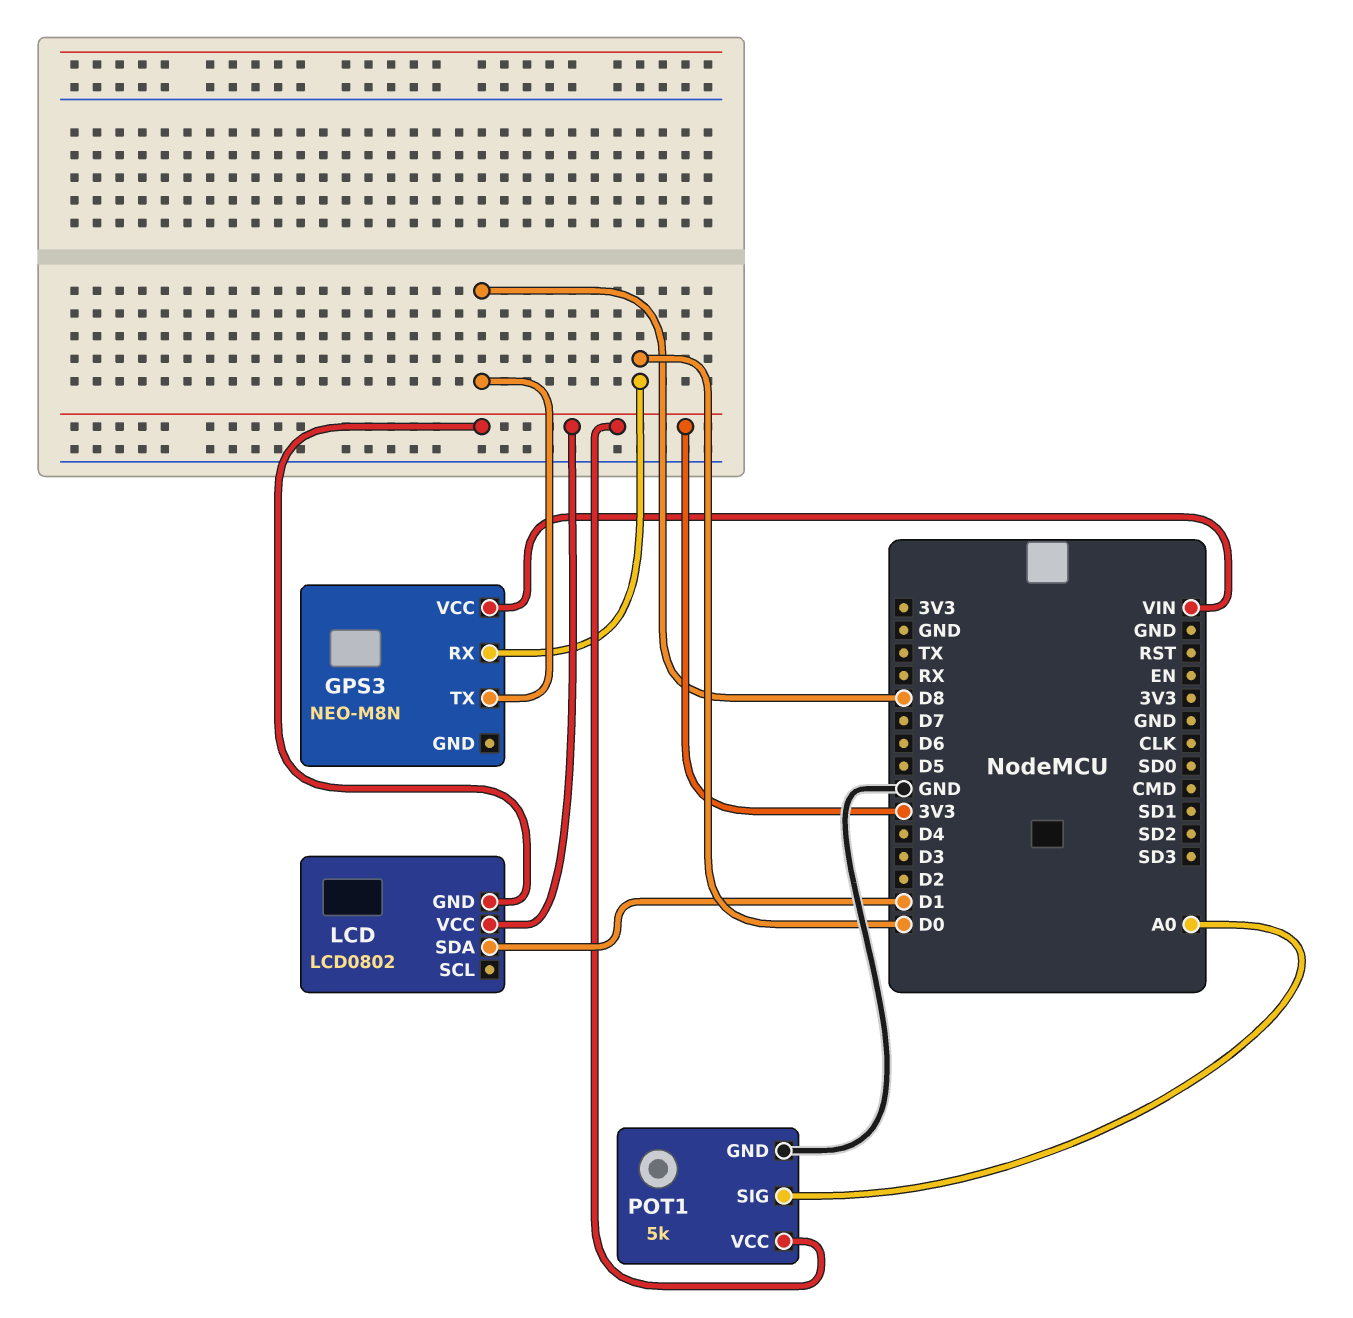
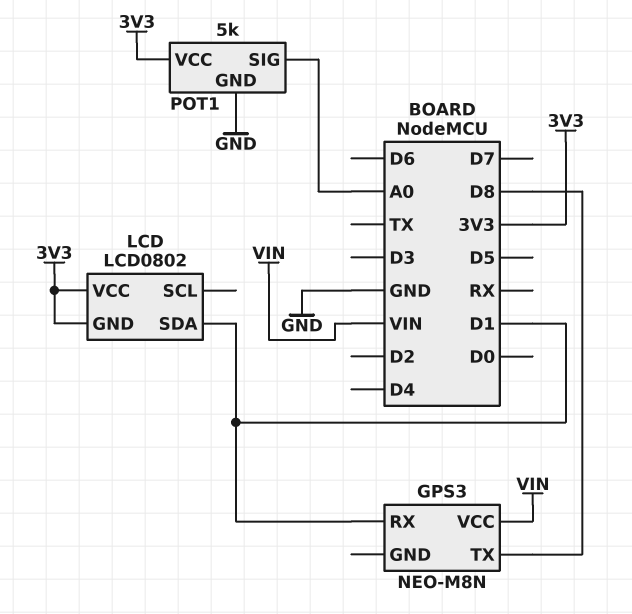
GPS3 pin RX: D0 -> D1

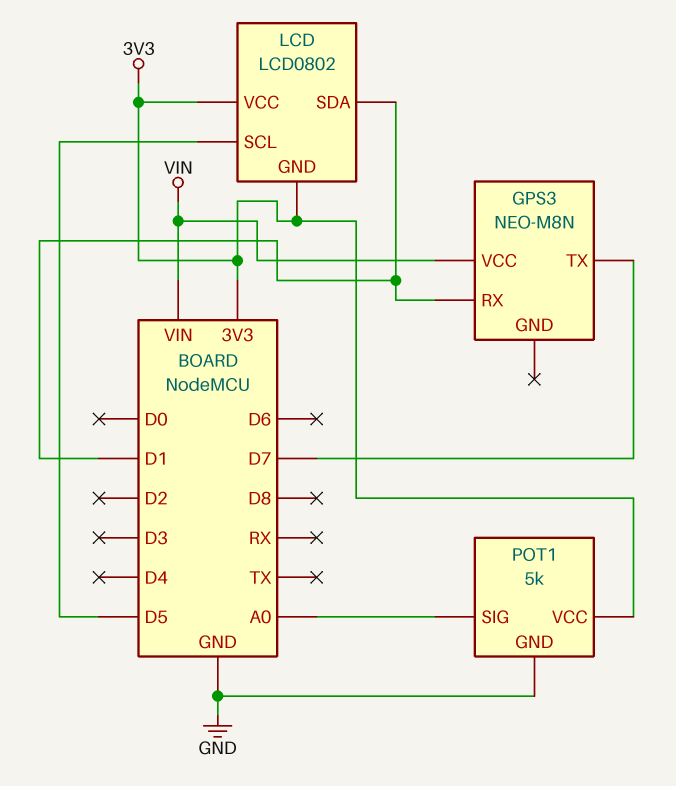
GPS3 pin TX: D8 -> D7
LCD pin SCL: none -> D5

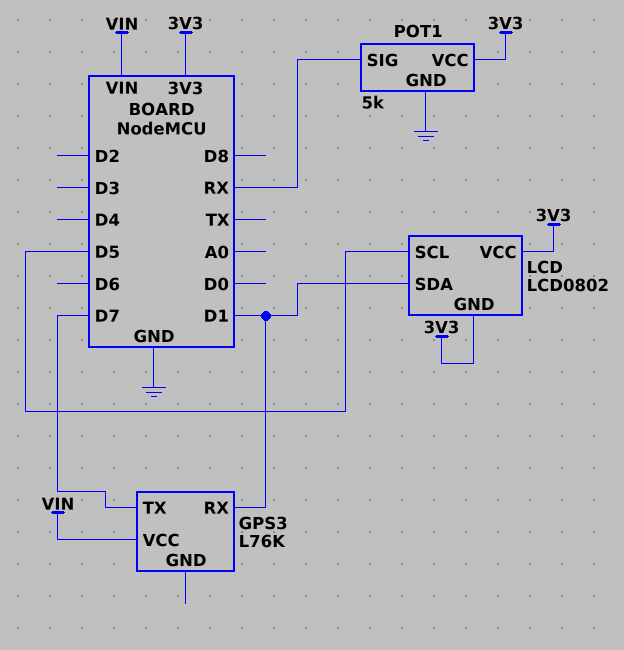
GPS3: NEO-M8N -> L76K
POT1 pin SIG: A0 -> RX

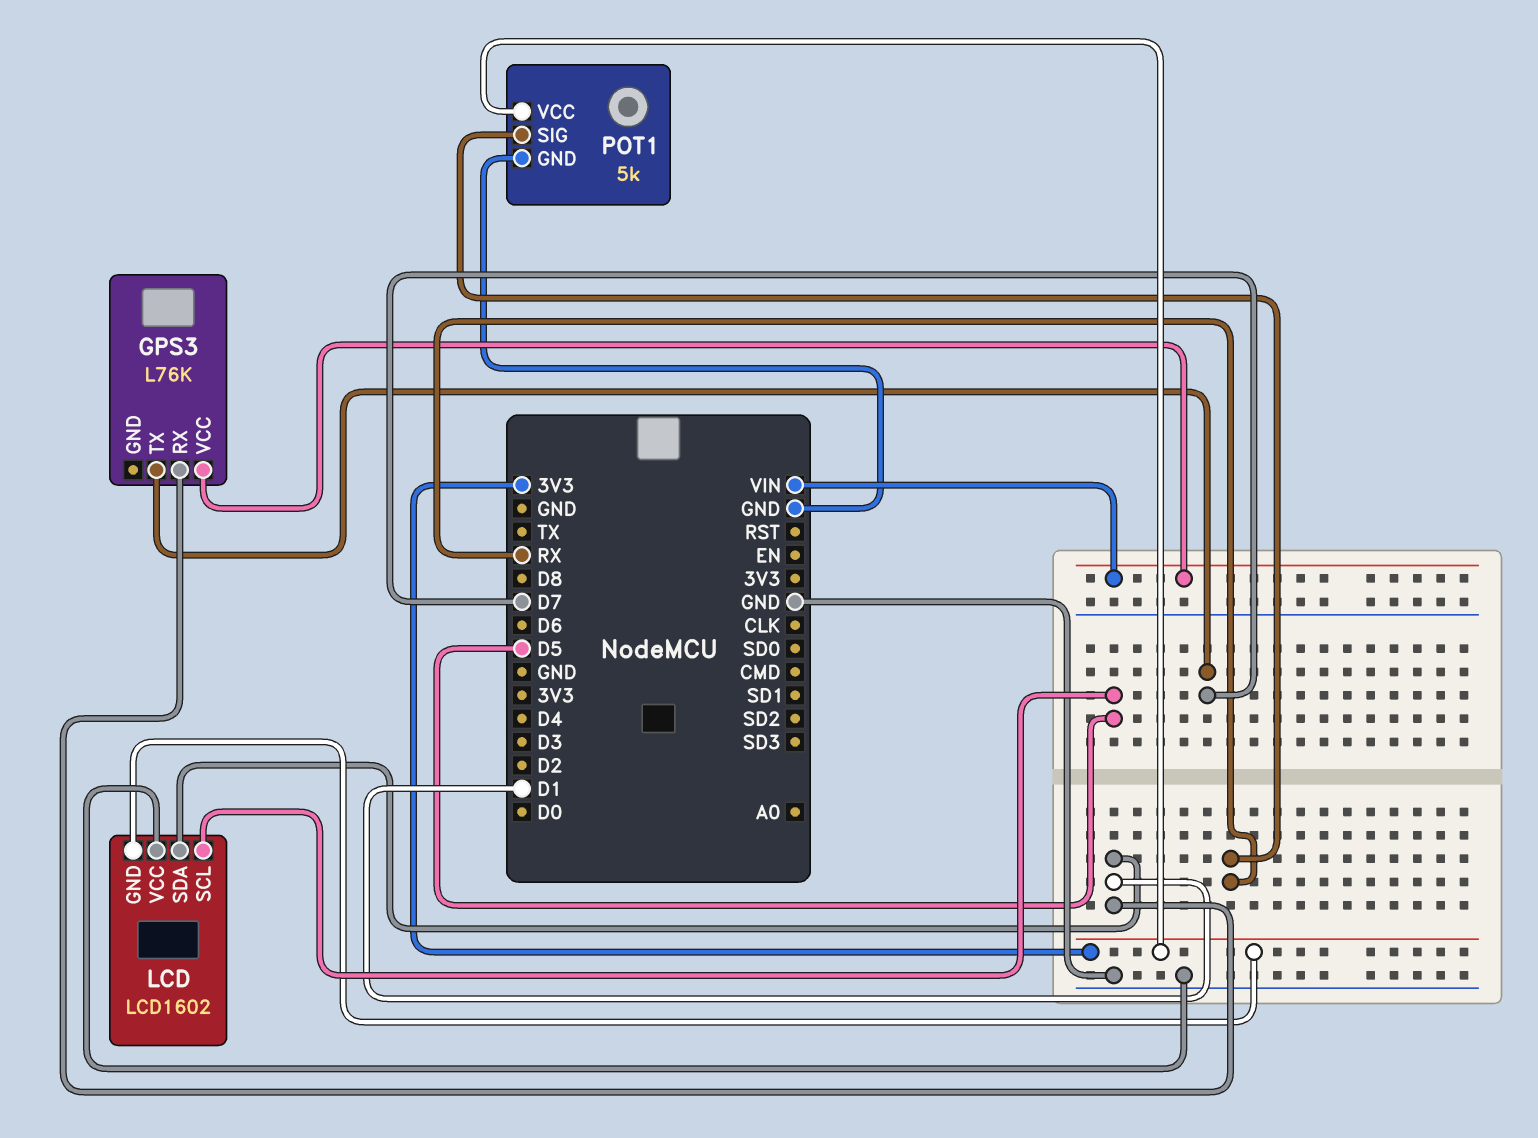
LCD: LCD0802 -> LCD1602
LCD pin VCC: 3V3 -> GND

